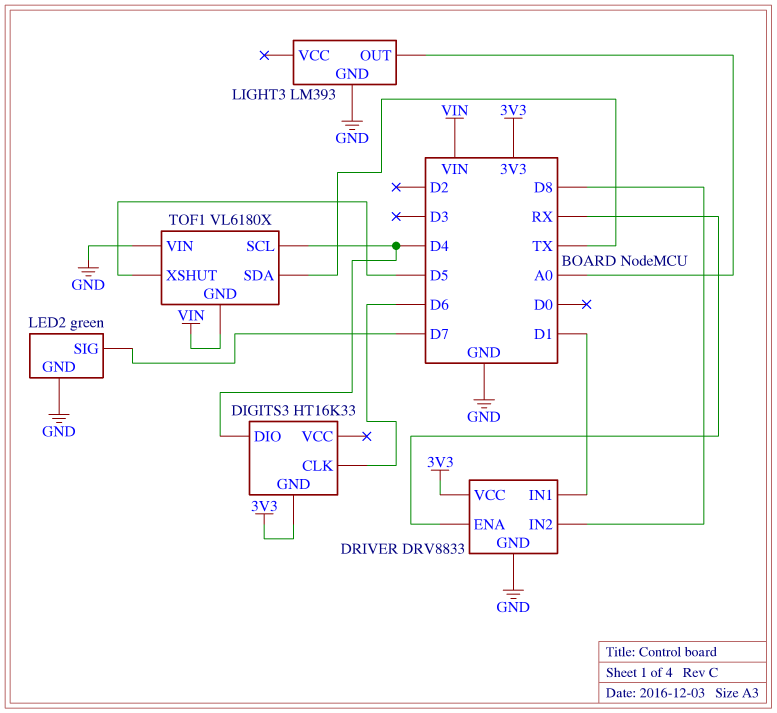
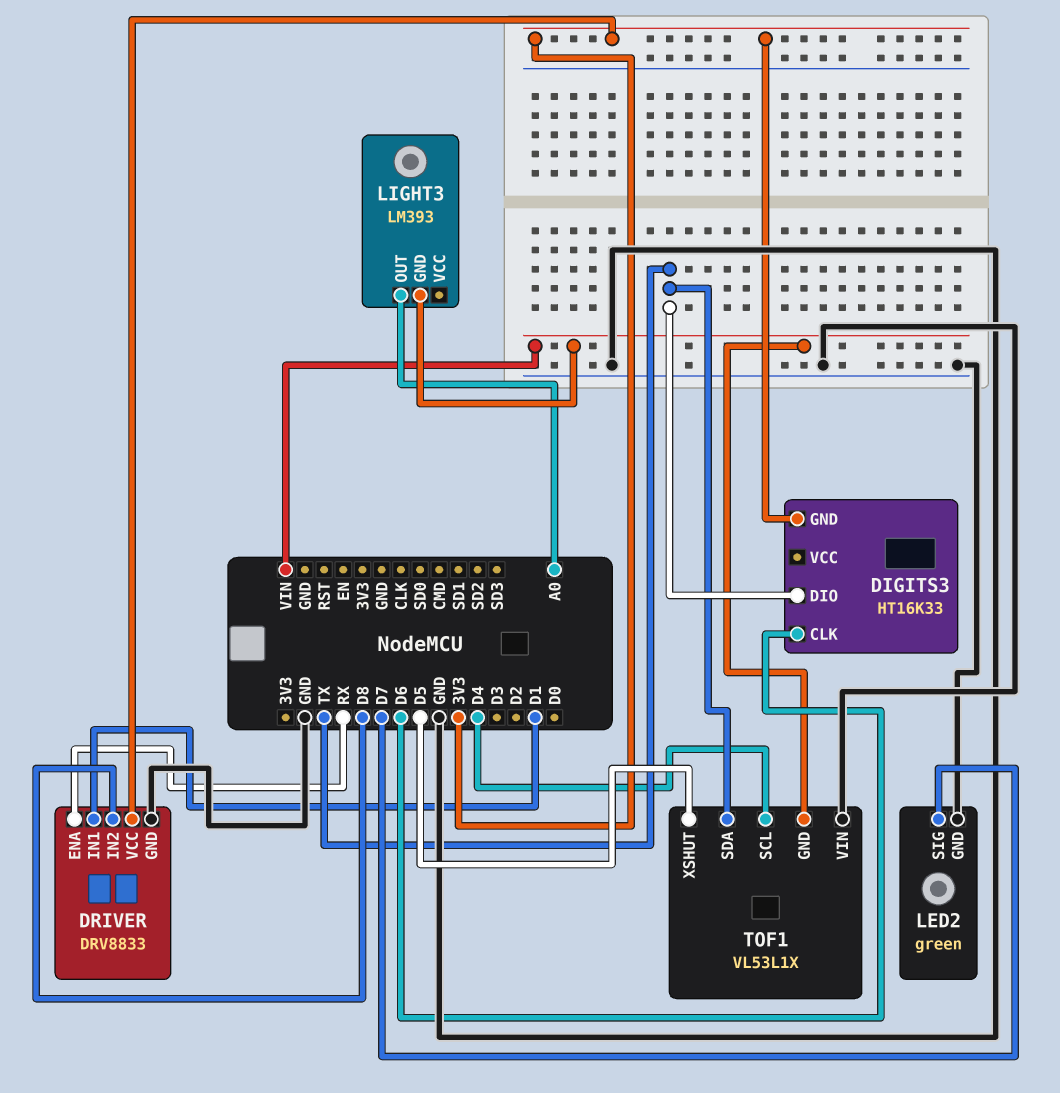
DIGITS3 pin DIO: D4 -> TX
LIGHT3 pin GND: GND -> VIN
TOF1: VL6180X -> VL53L1X

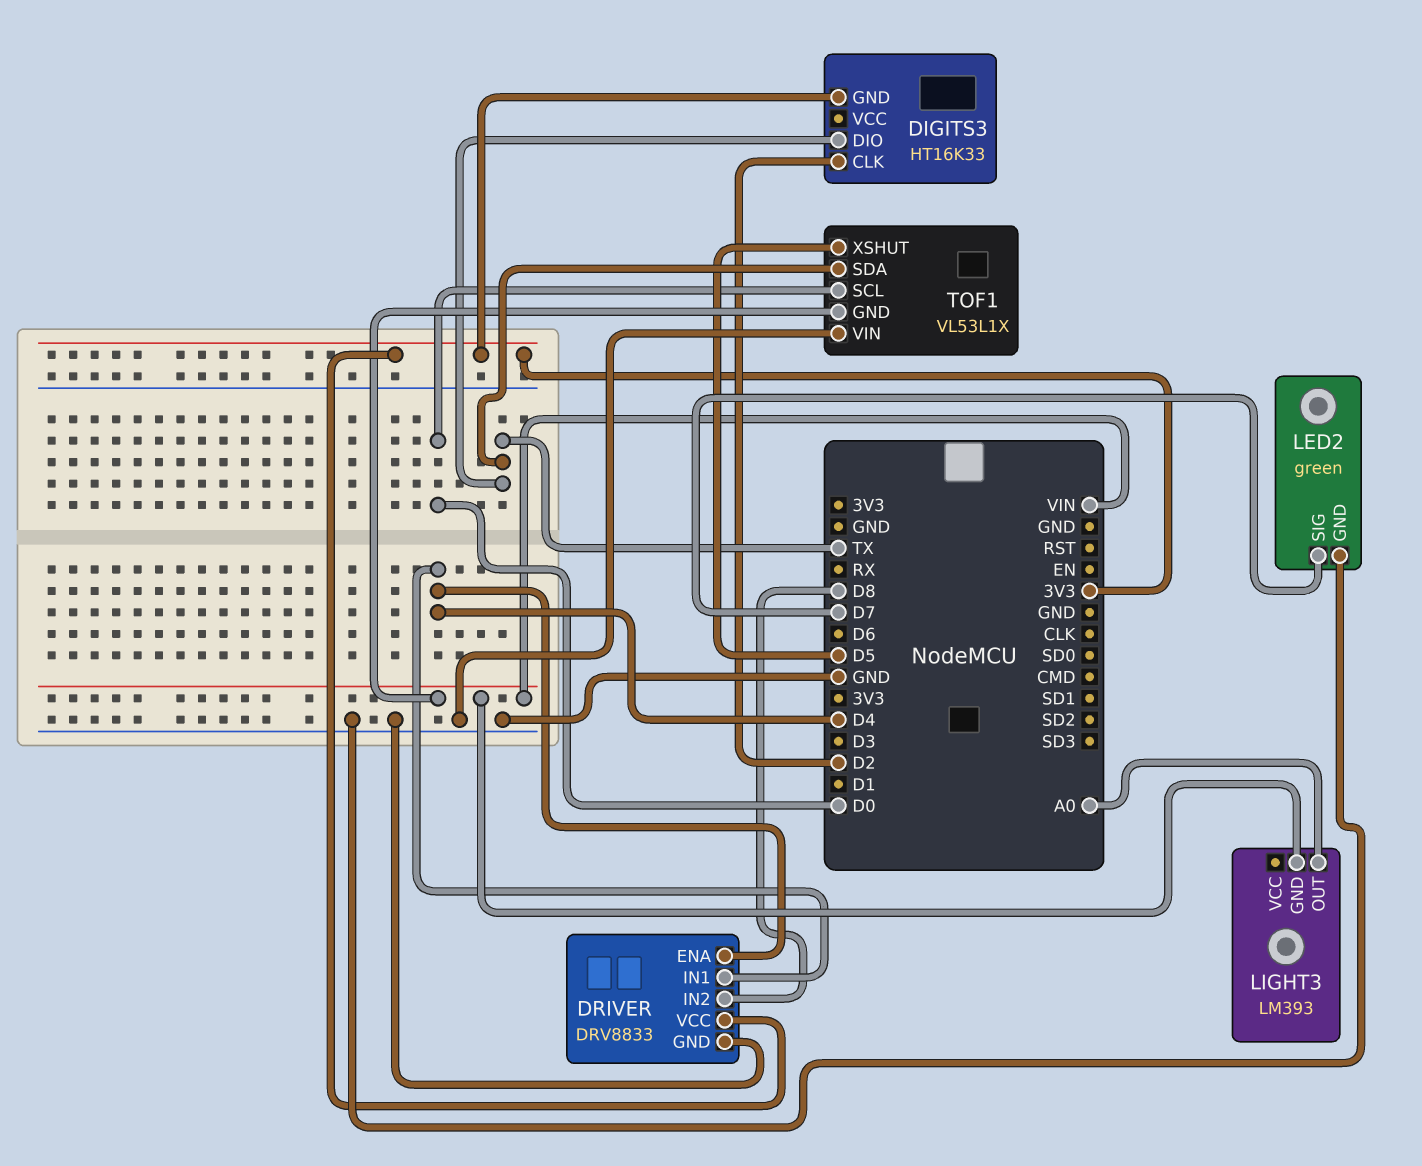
DIGITS3 pin CLK: D6 -> D2
DRIVER pin ENA: RX -> D4
DRIVER pin IN1: D1 -> D4
TOF1 pin SCL: D4 -> D0

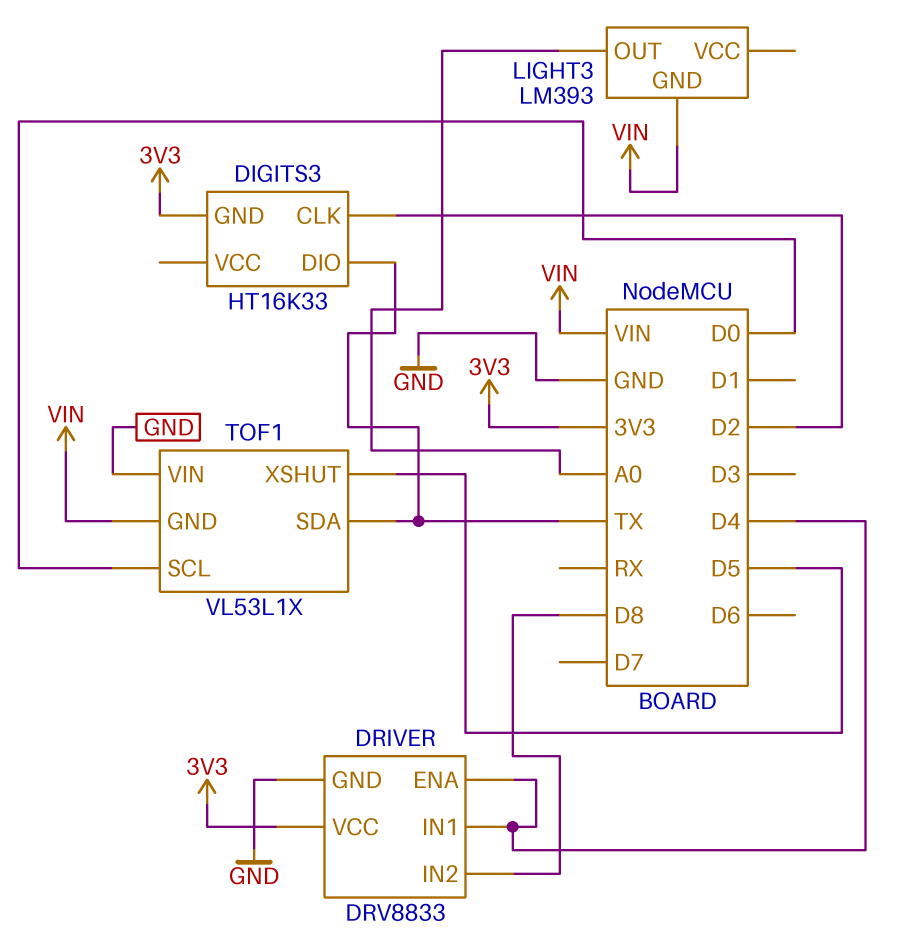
LED2: green -> none
LED2 pin GND: GND -> none
LED2 pin SIG: D7 -> none

